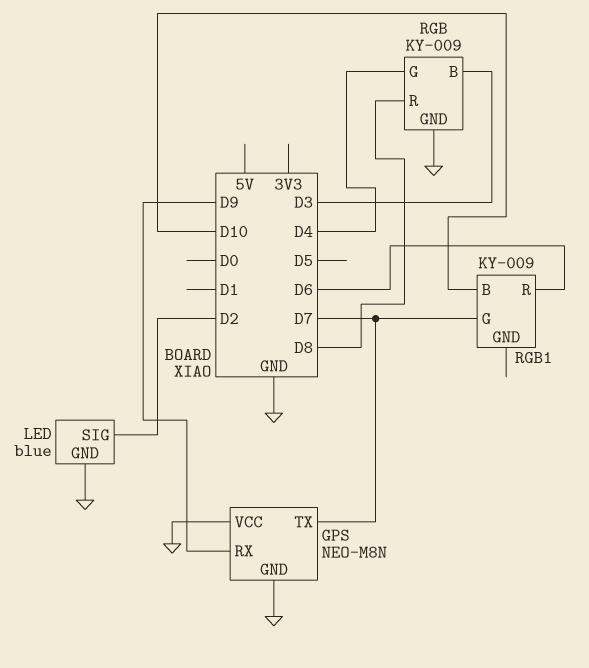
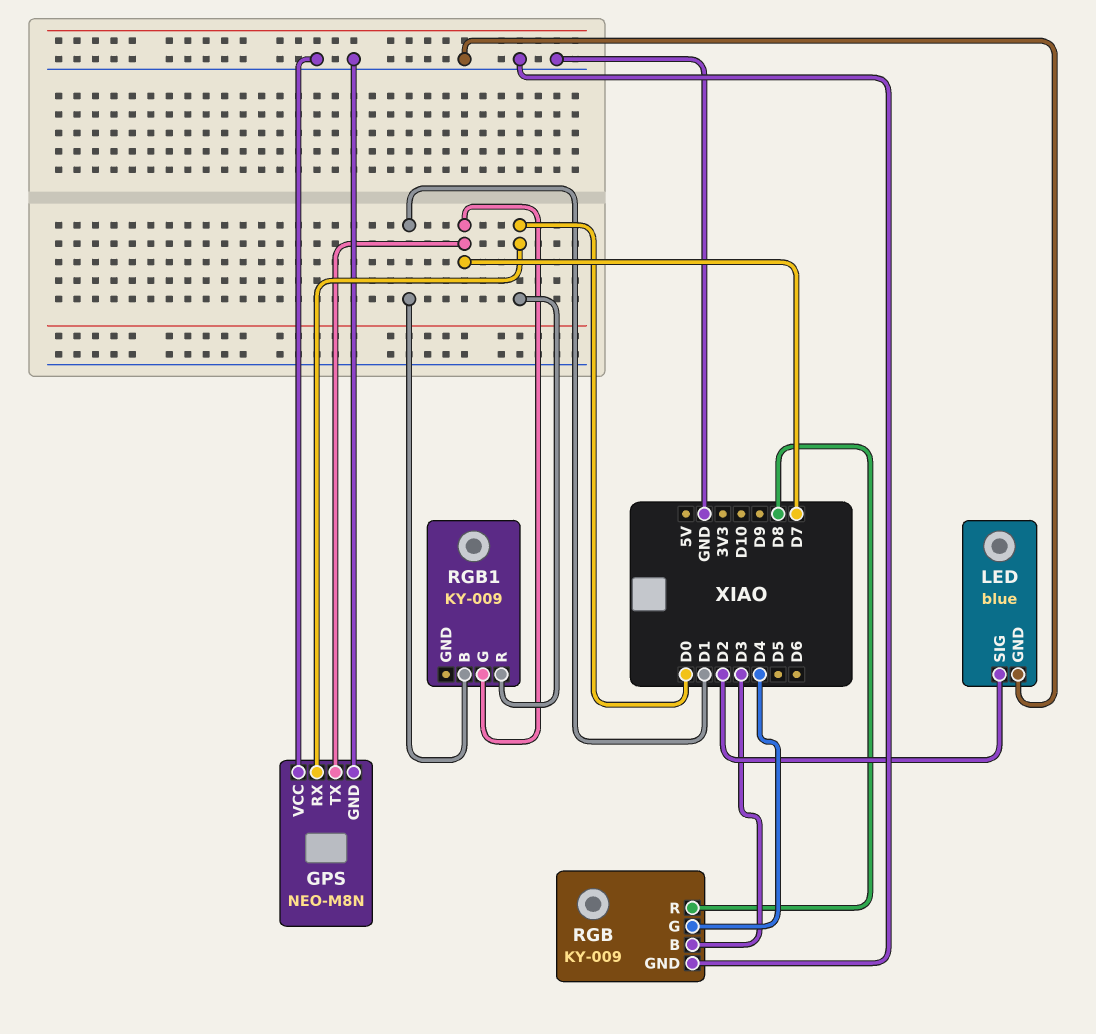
GPS pin RX: D9 -> D0
RGB1 pin B: D10 -> D1
RGB1 pin R: D6 -> D0

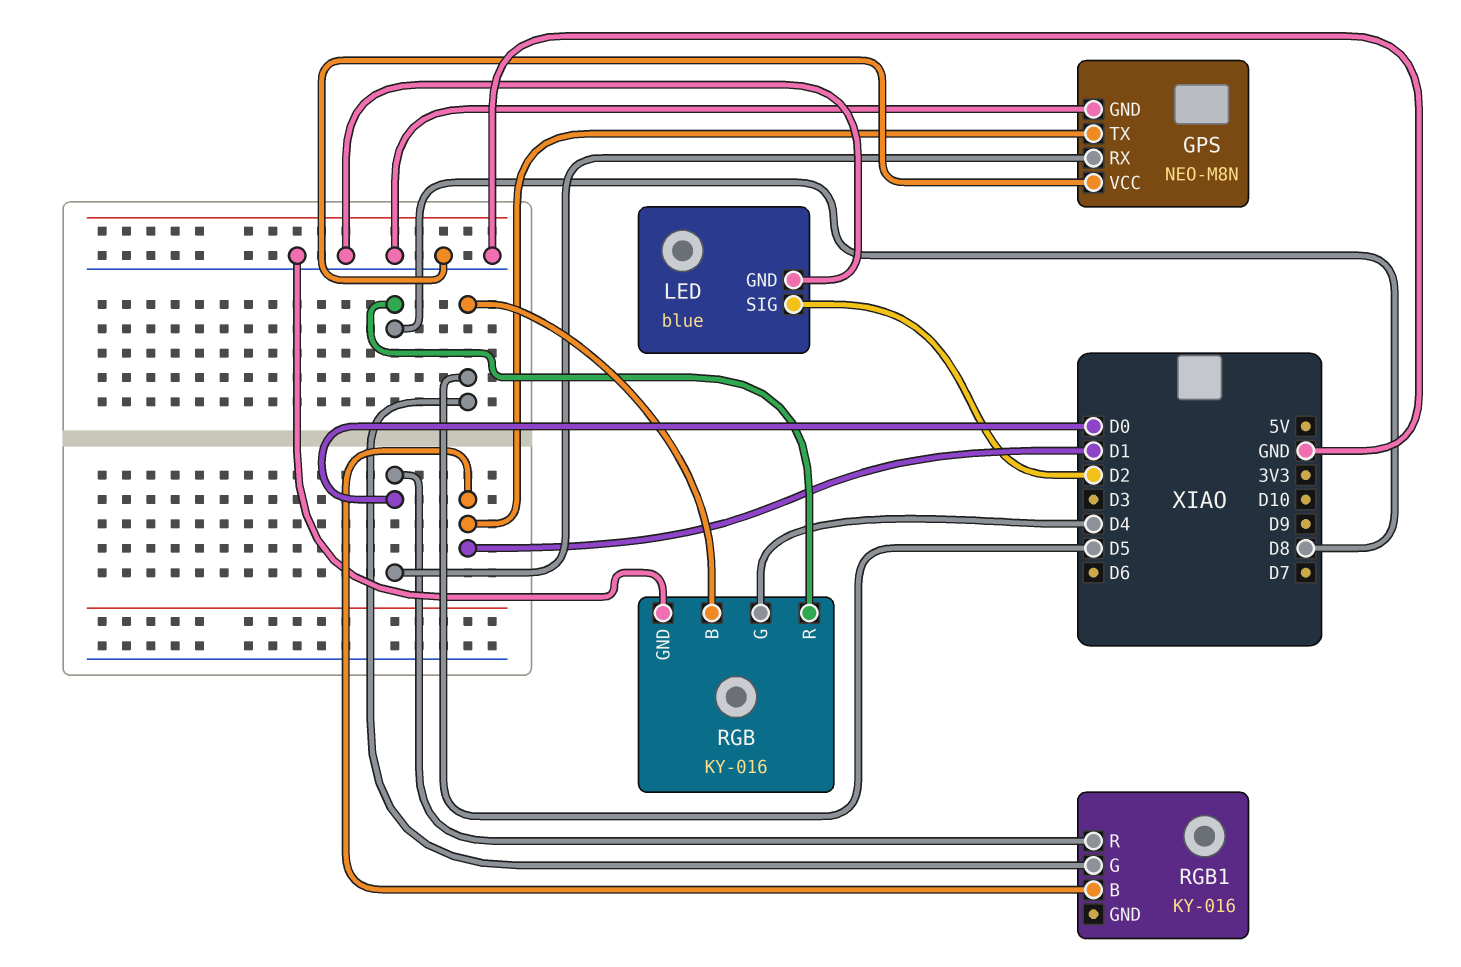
GPS pin TX: D7 -> D1
RGB: KY-009 -> KY-016
RGB pin B: D3 -> D5
RGB1: KY-009 -> KY-016
RGB1 pin G: D7 -> D5

